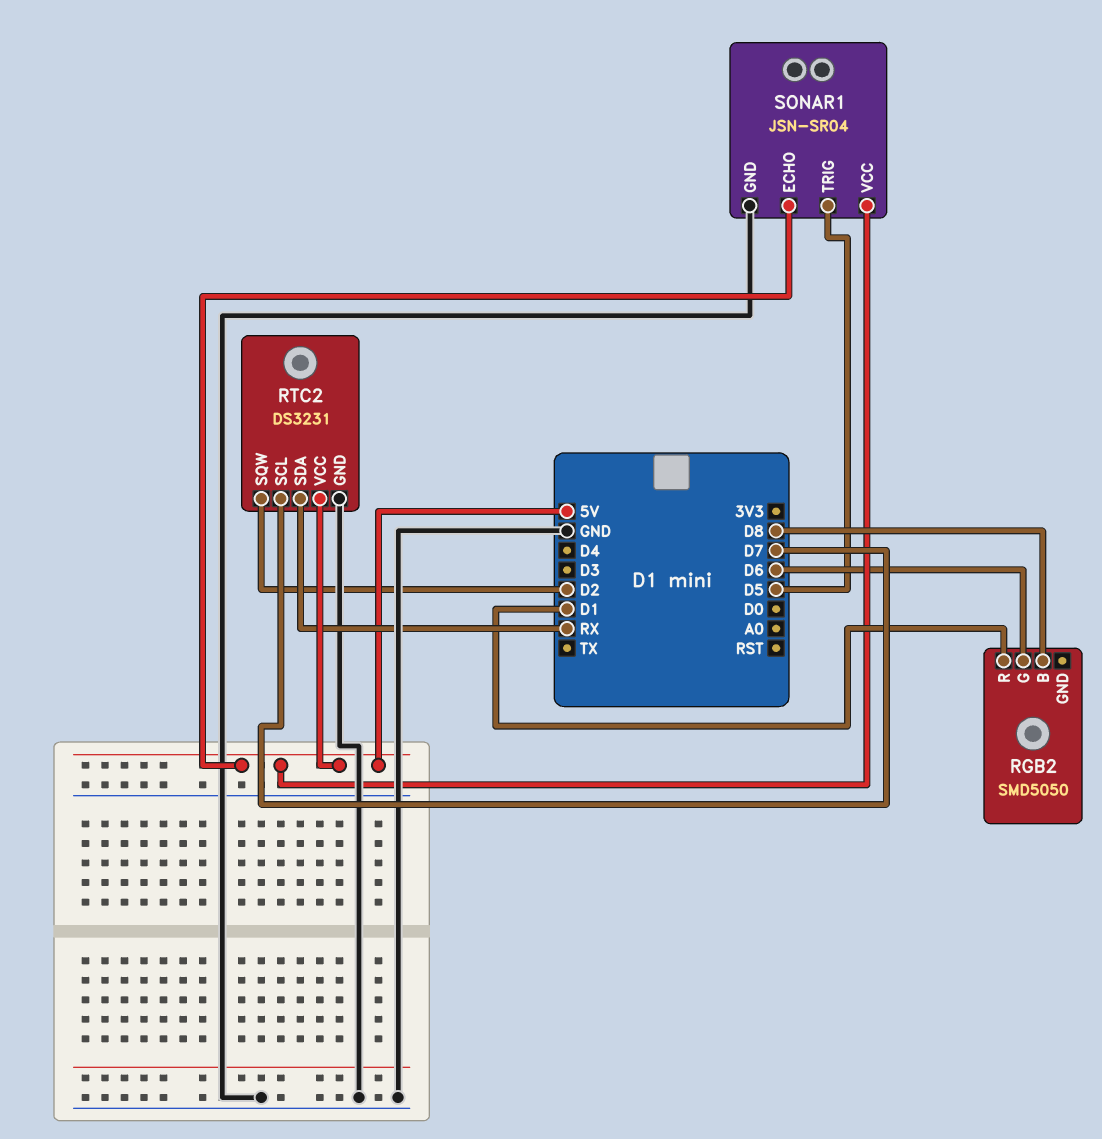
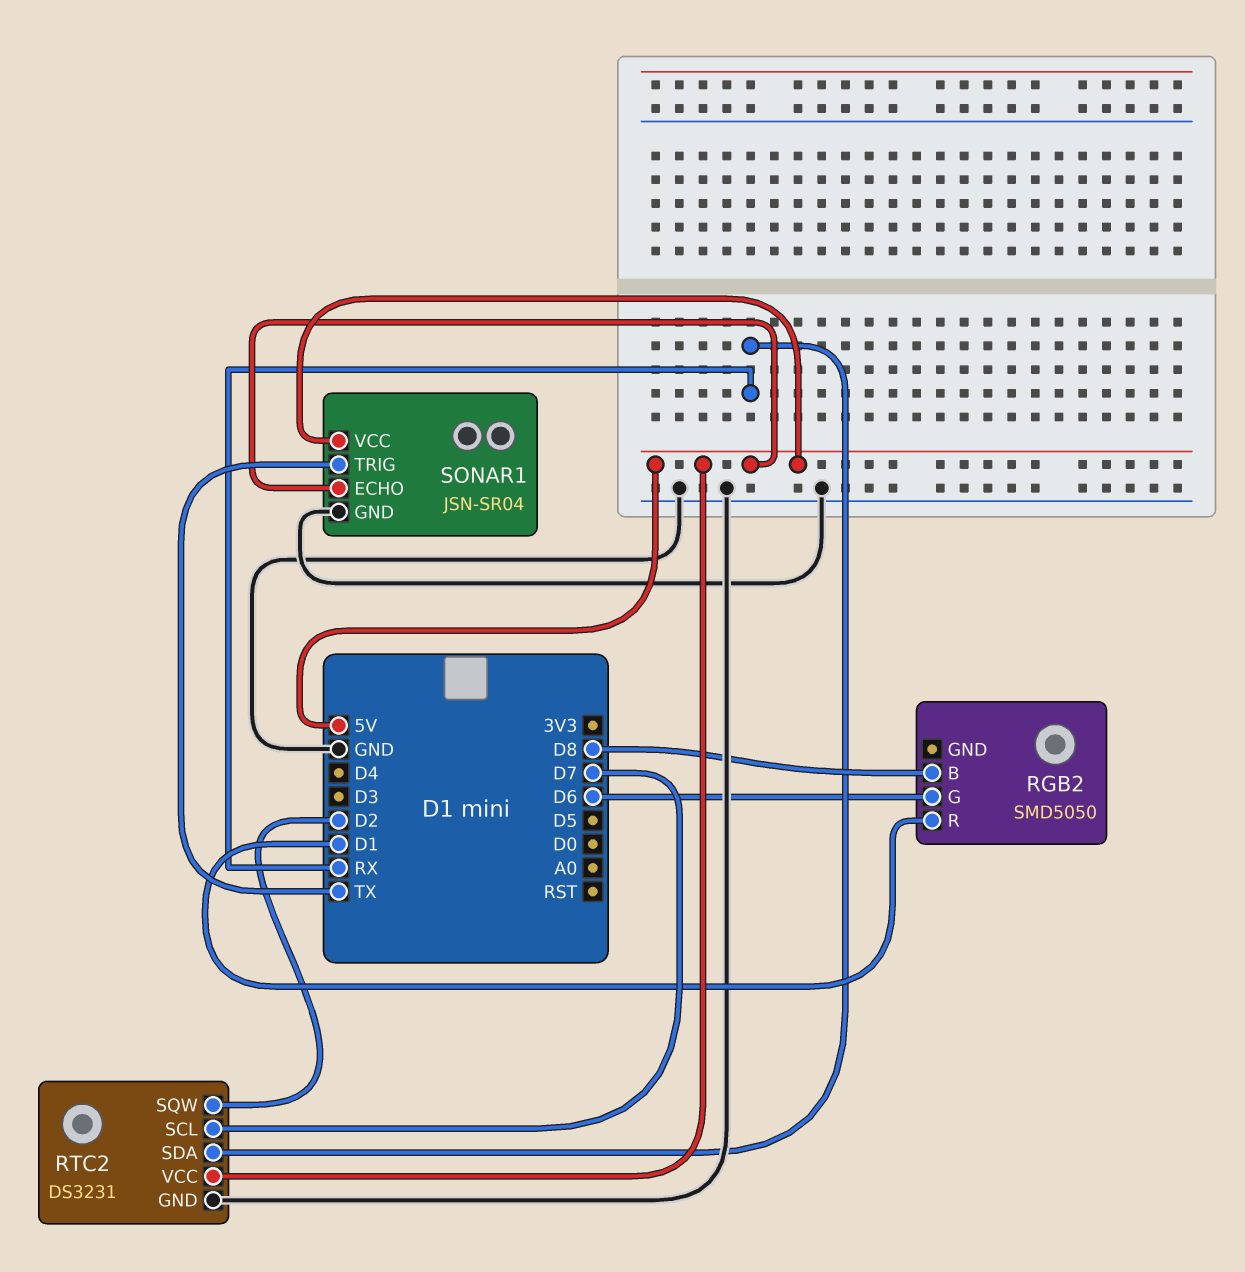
SONAR1 pin TRIG: D5 -> TX

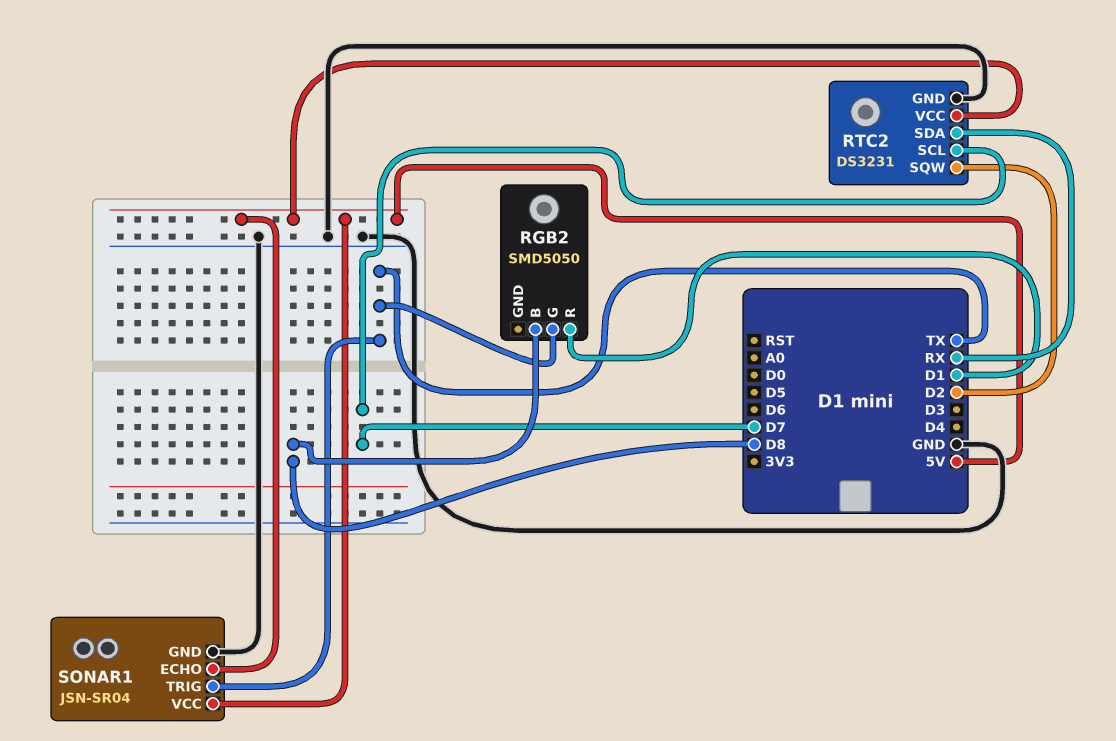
RGB2 pin G: D6 -> TX

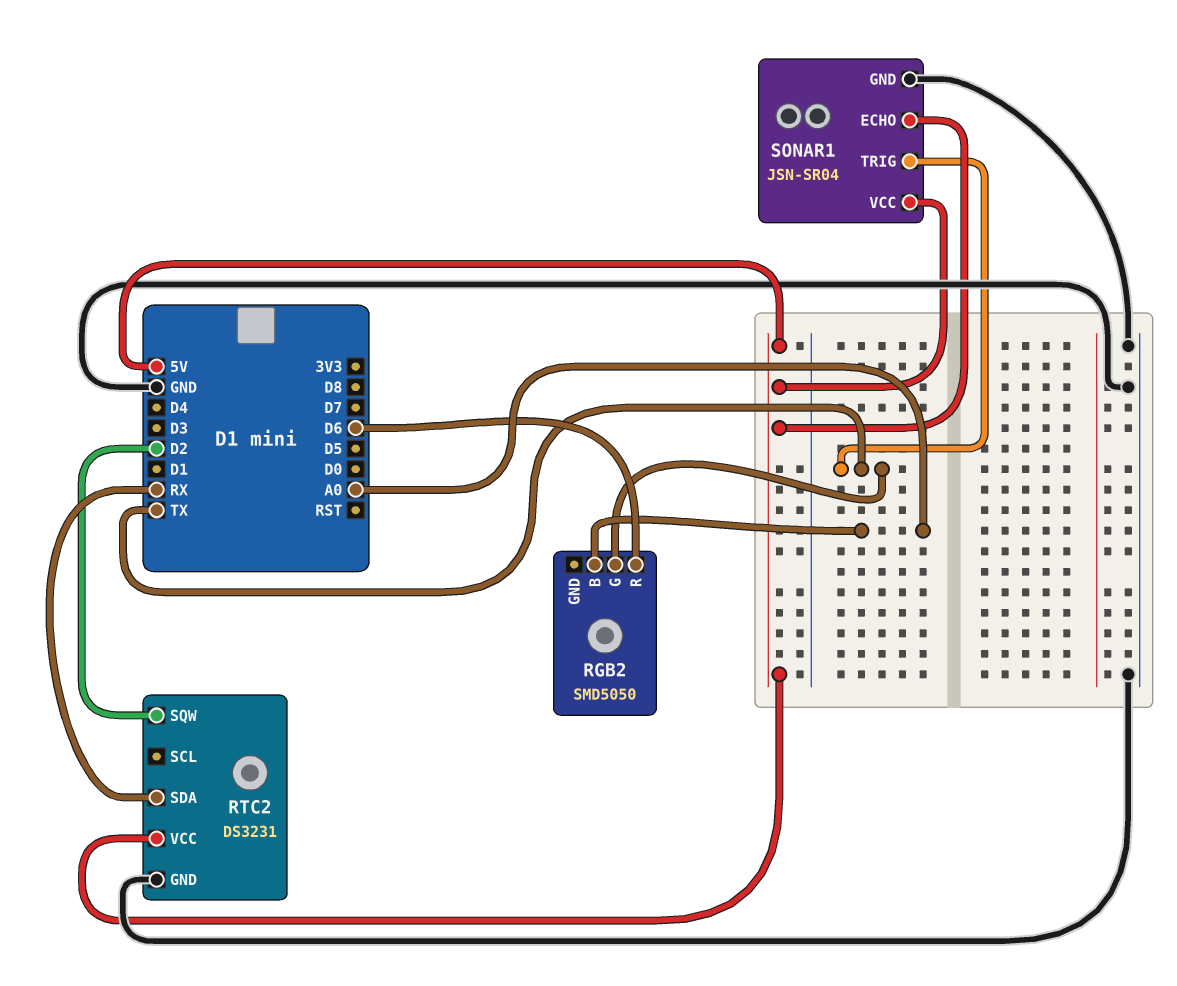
RGB2 pin B: D8 -> A0
RGB2 pin R: D1 -> D6
RTC2 pin SCL: D7 -> none

